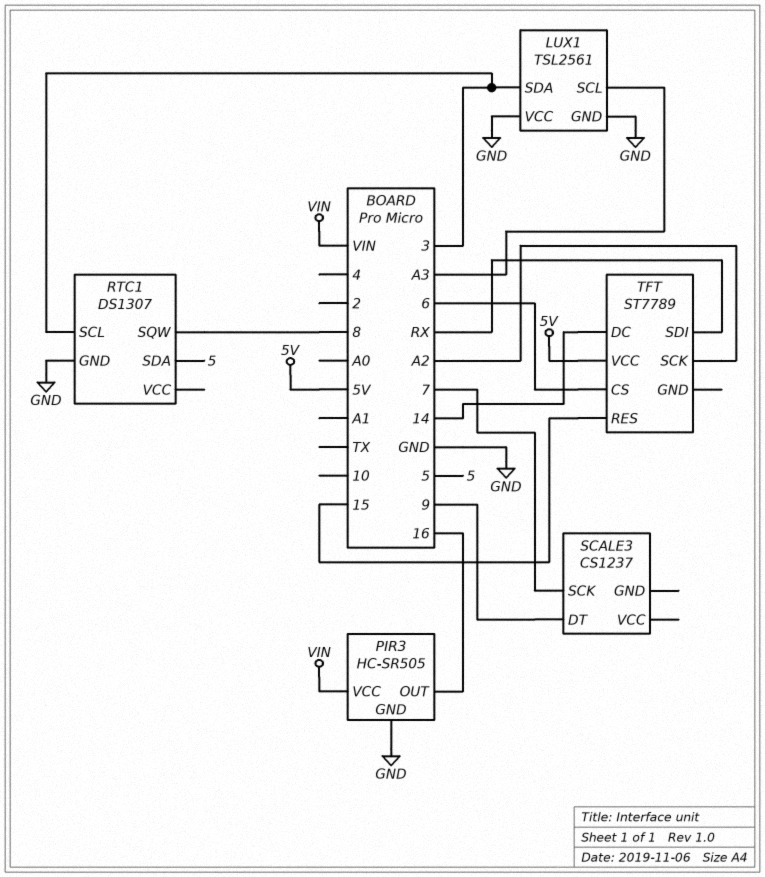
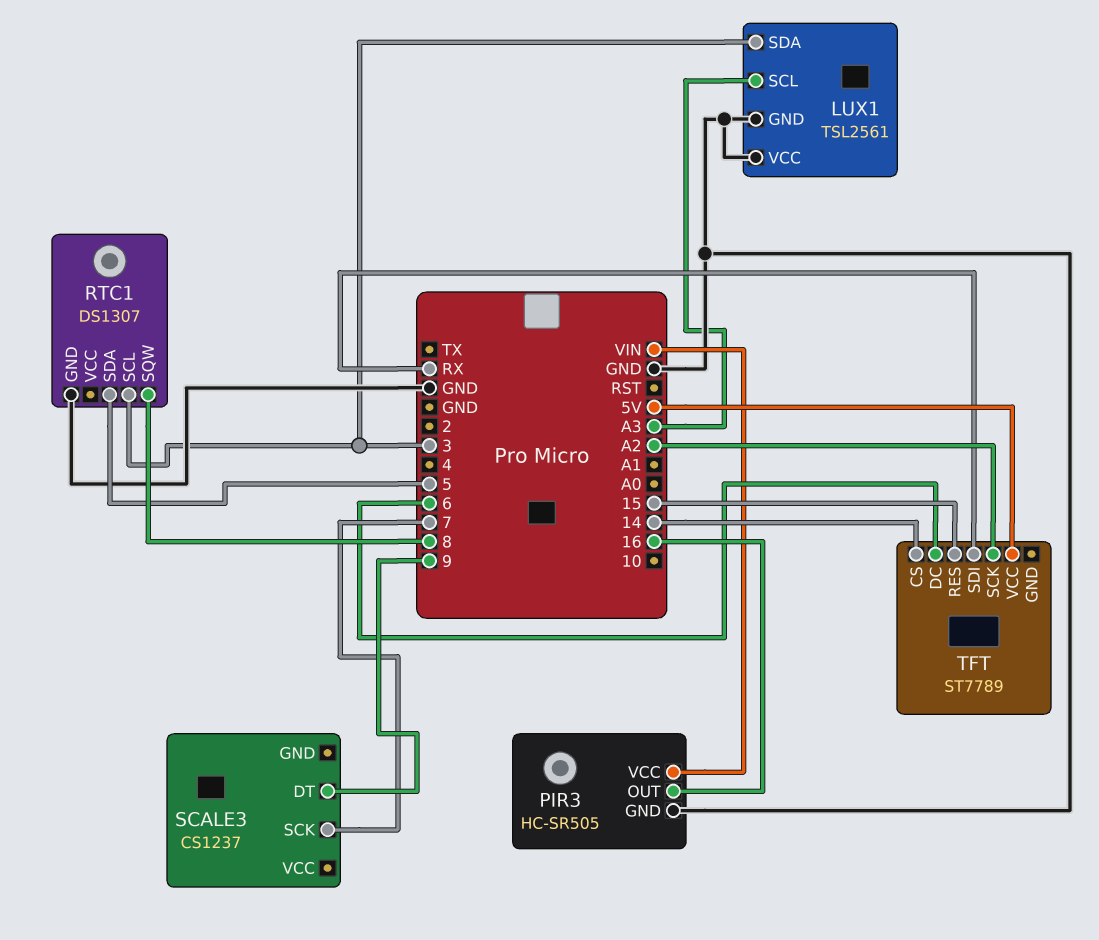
TFT pin CS: 6 -> 14
TFT pin DC: 14 -> 6

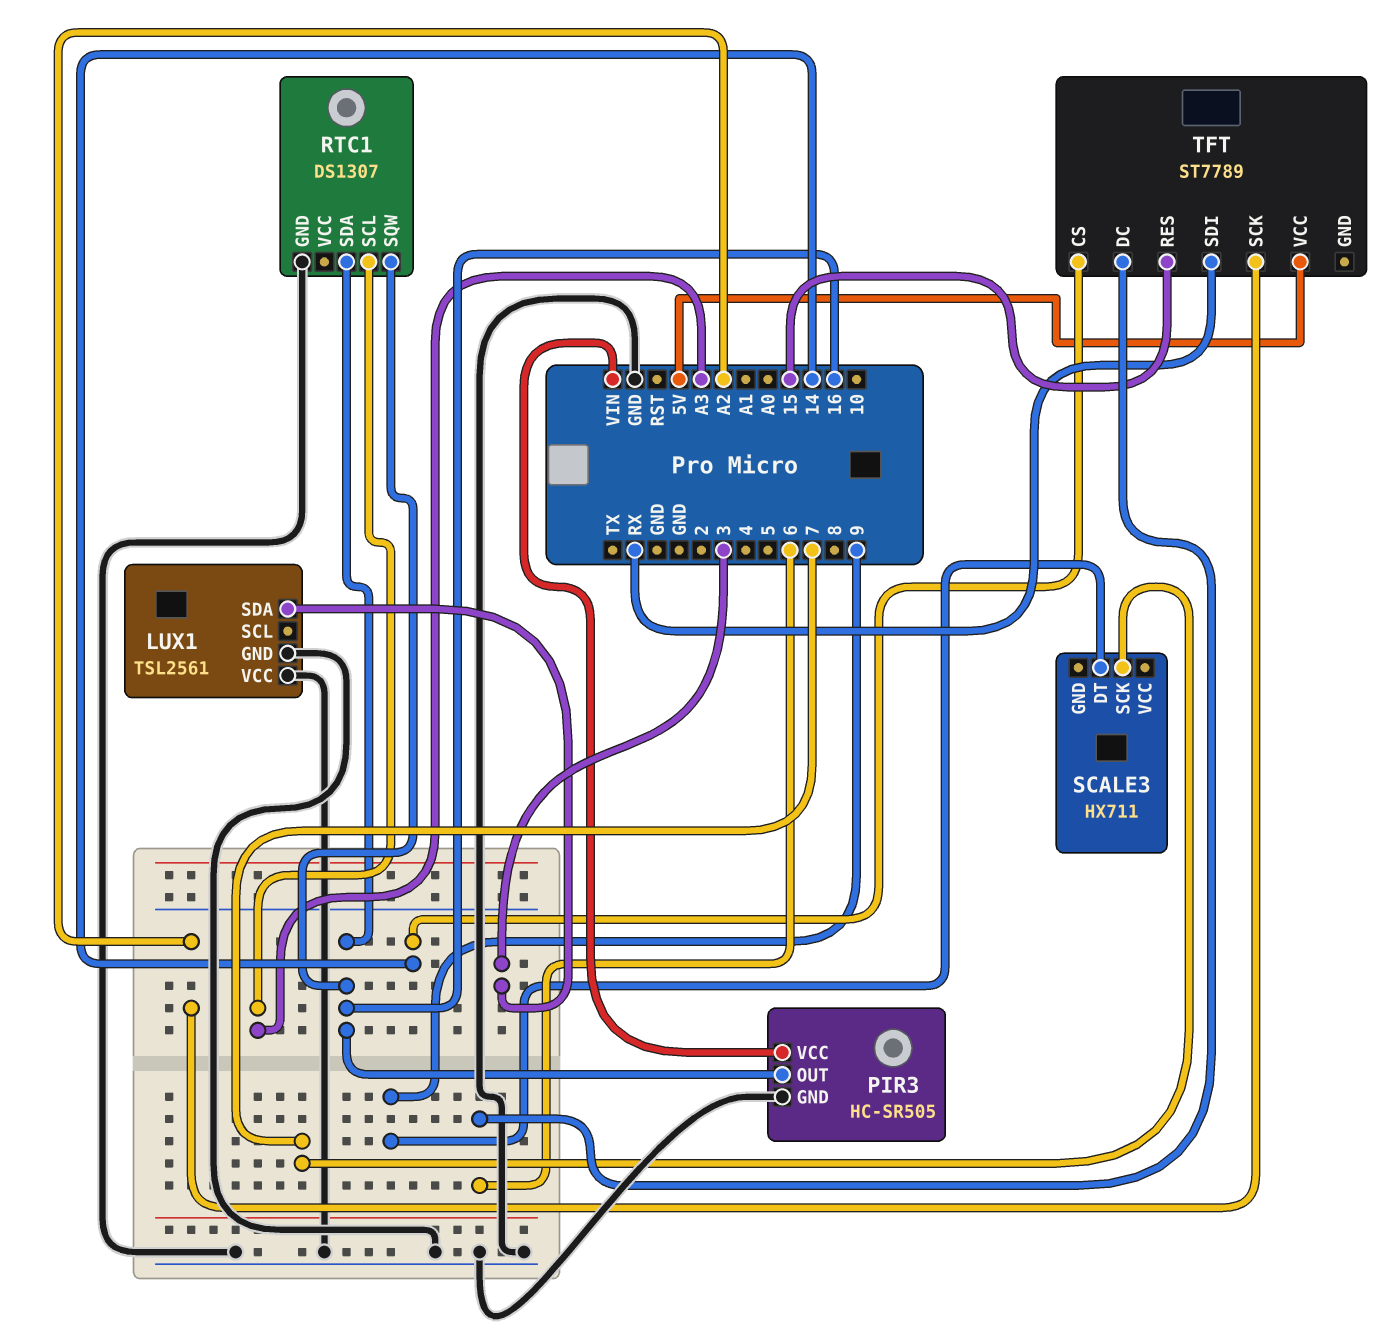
LUX1 pin SCL: A3 -> none
RTC1 pin SCL: 3 -> A3
RTC1 pin SDA: 5 -> 16
RTC1 pin SQW: 8 -> 16
SCALE3: CS1237 -> HX711

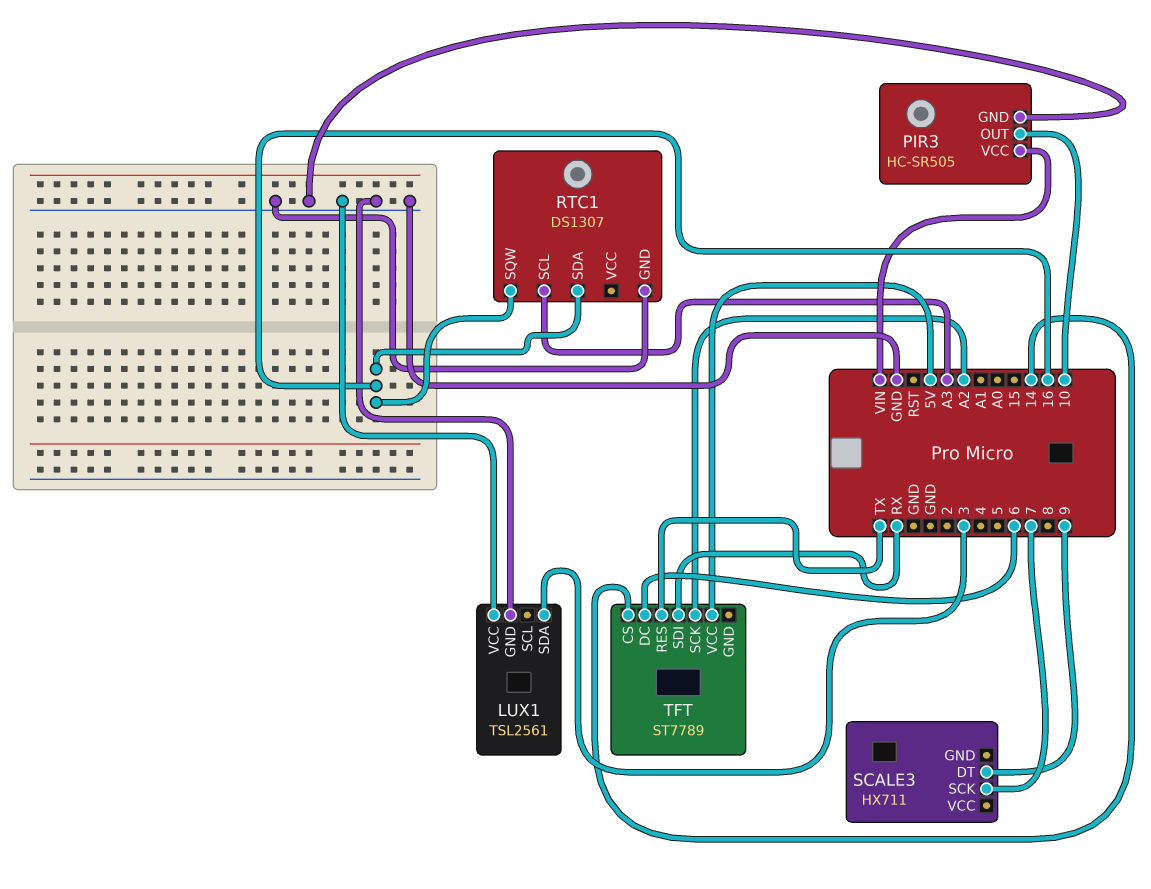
PIR3 pin OUT: 16 -> 10
TFT pin RES: 15 -> TX

